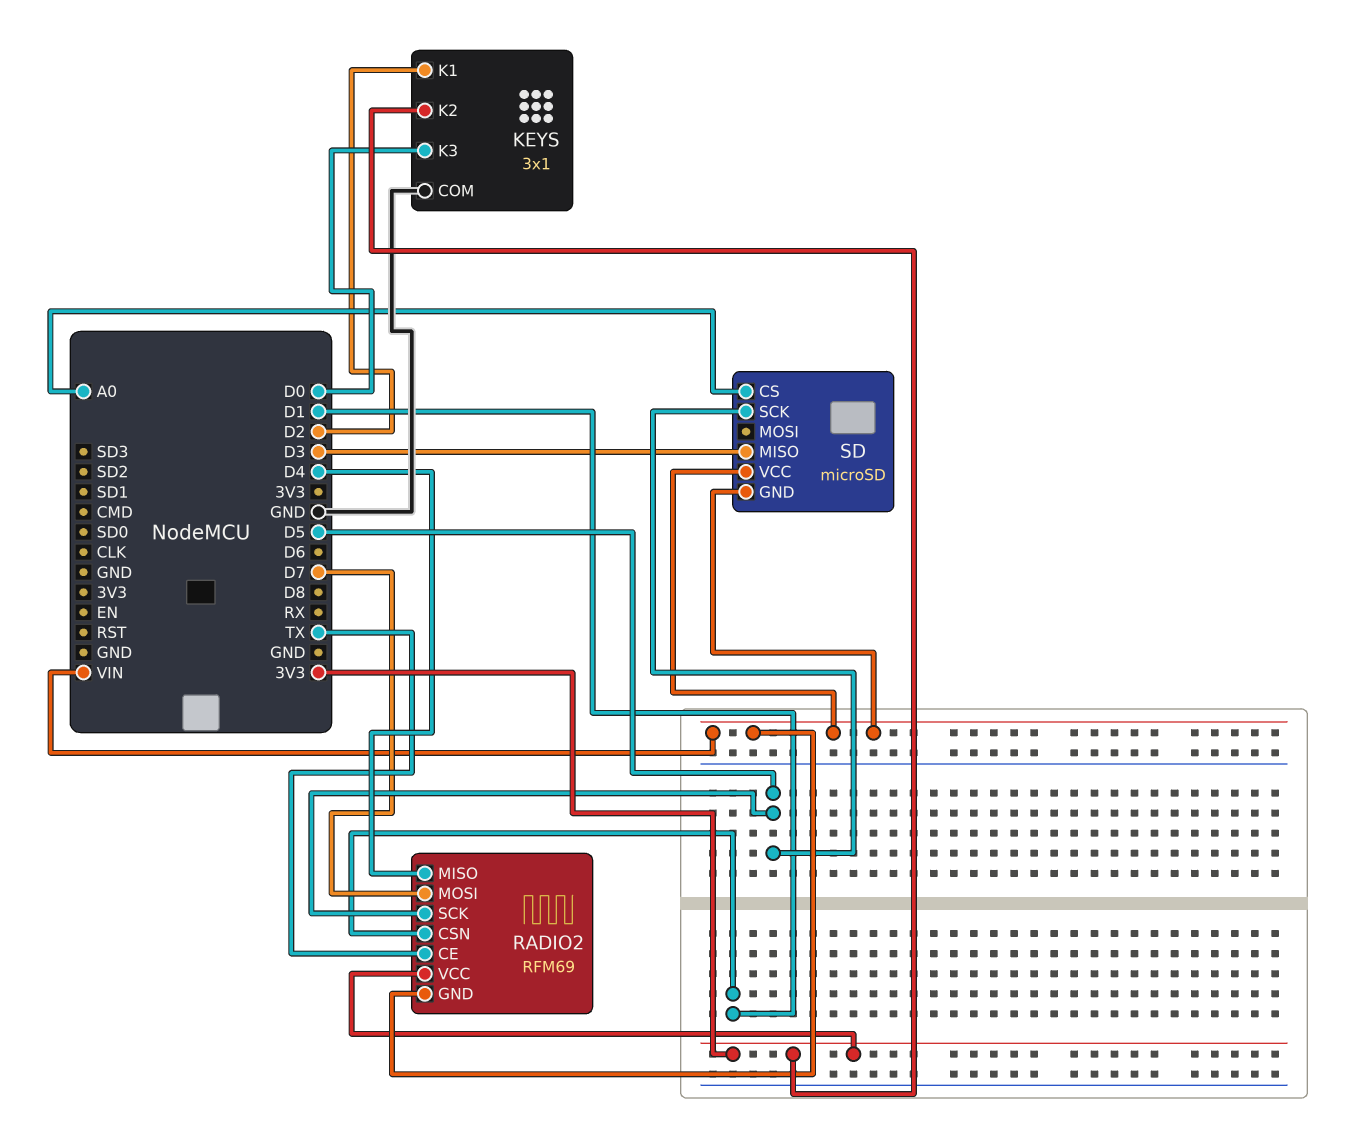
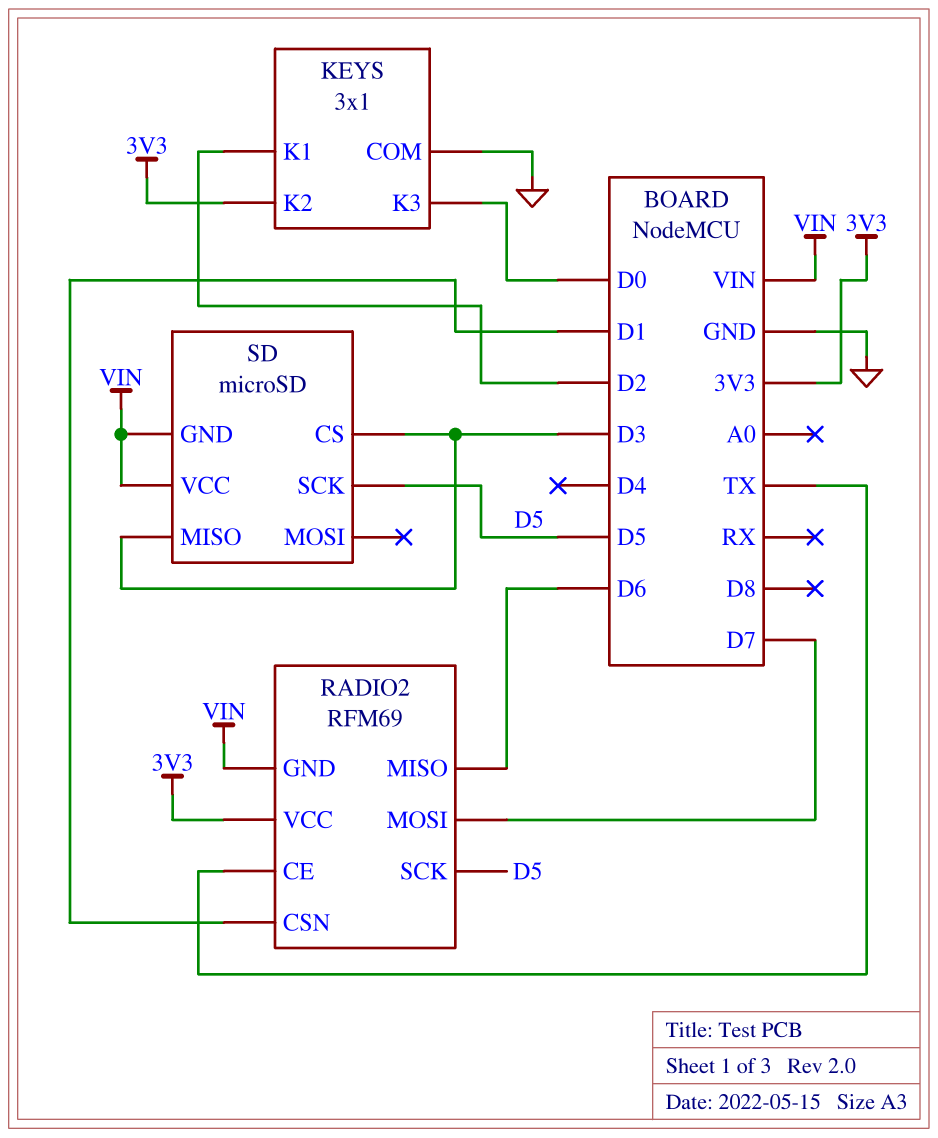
RADIO2 pin MISO: D4 -> D6
SD pin CS: A0 -> D3

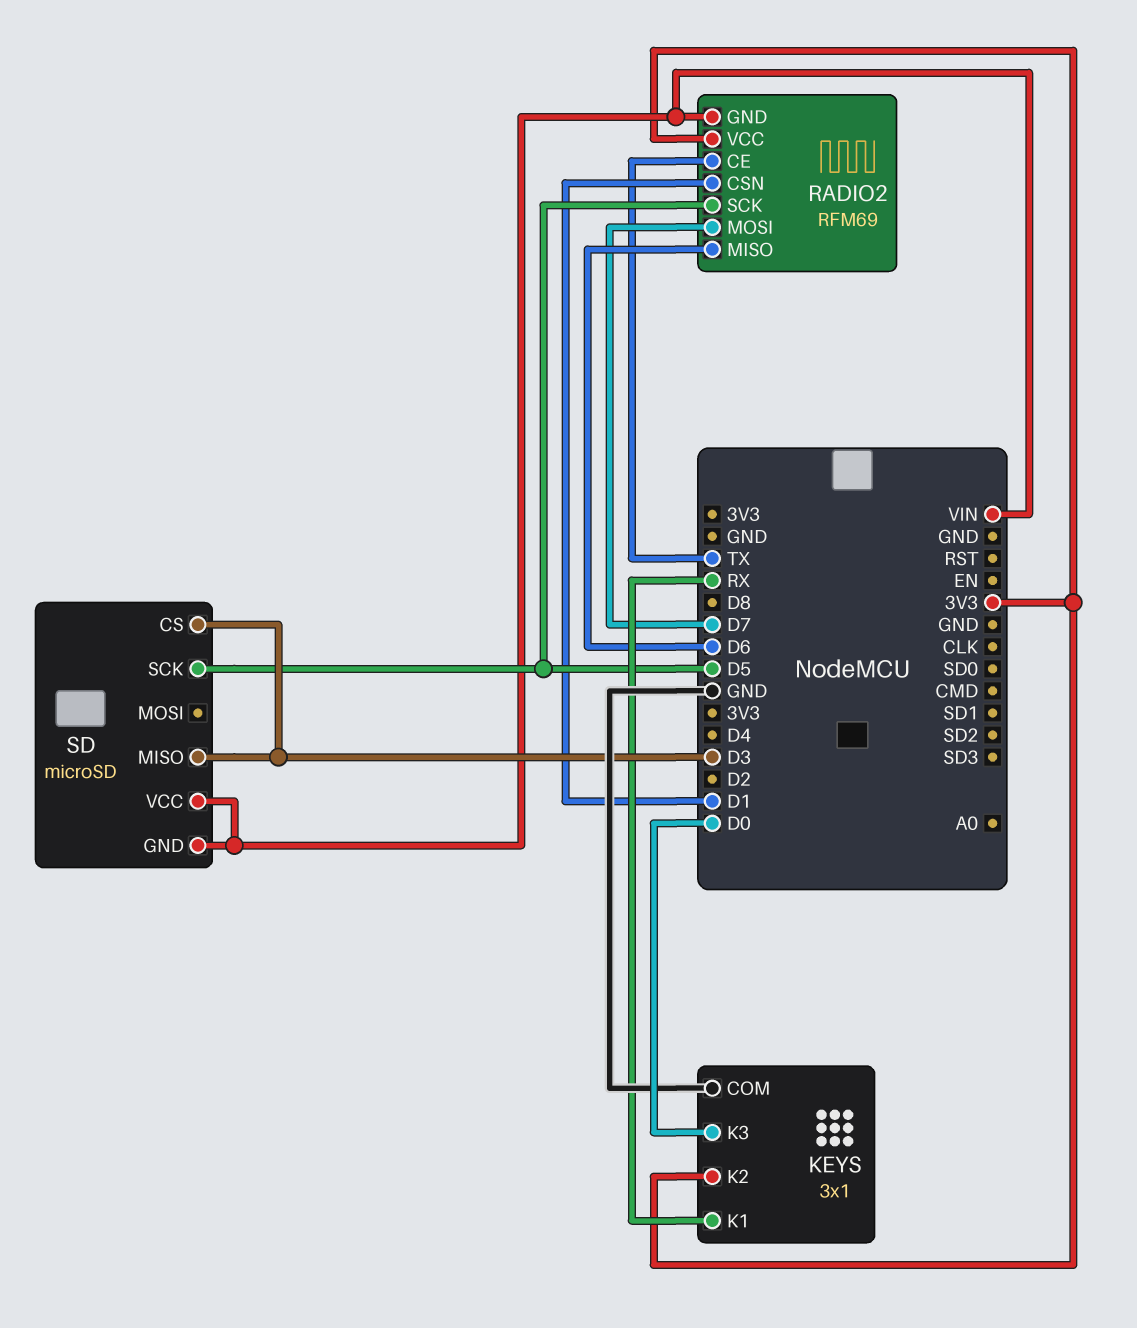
KEYS pin K1: D2 -> RX

